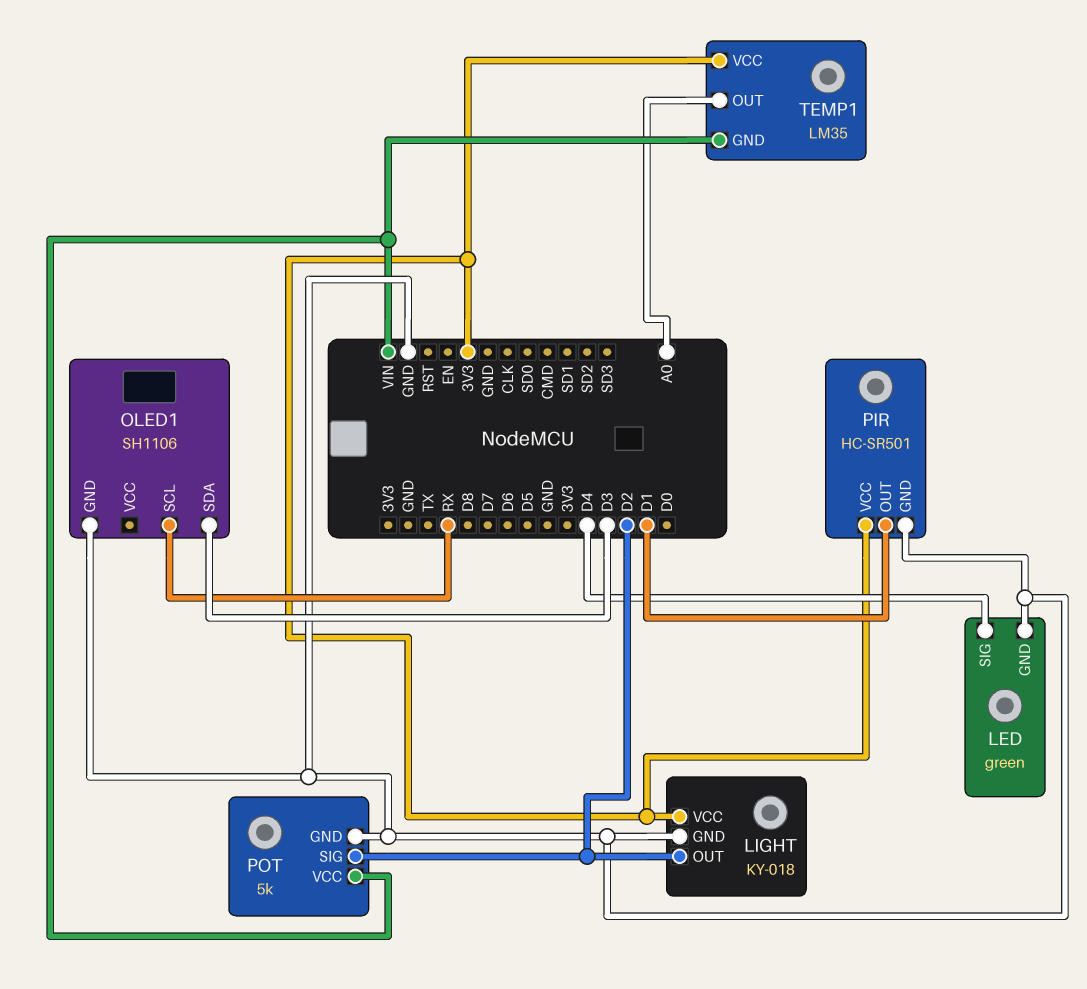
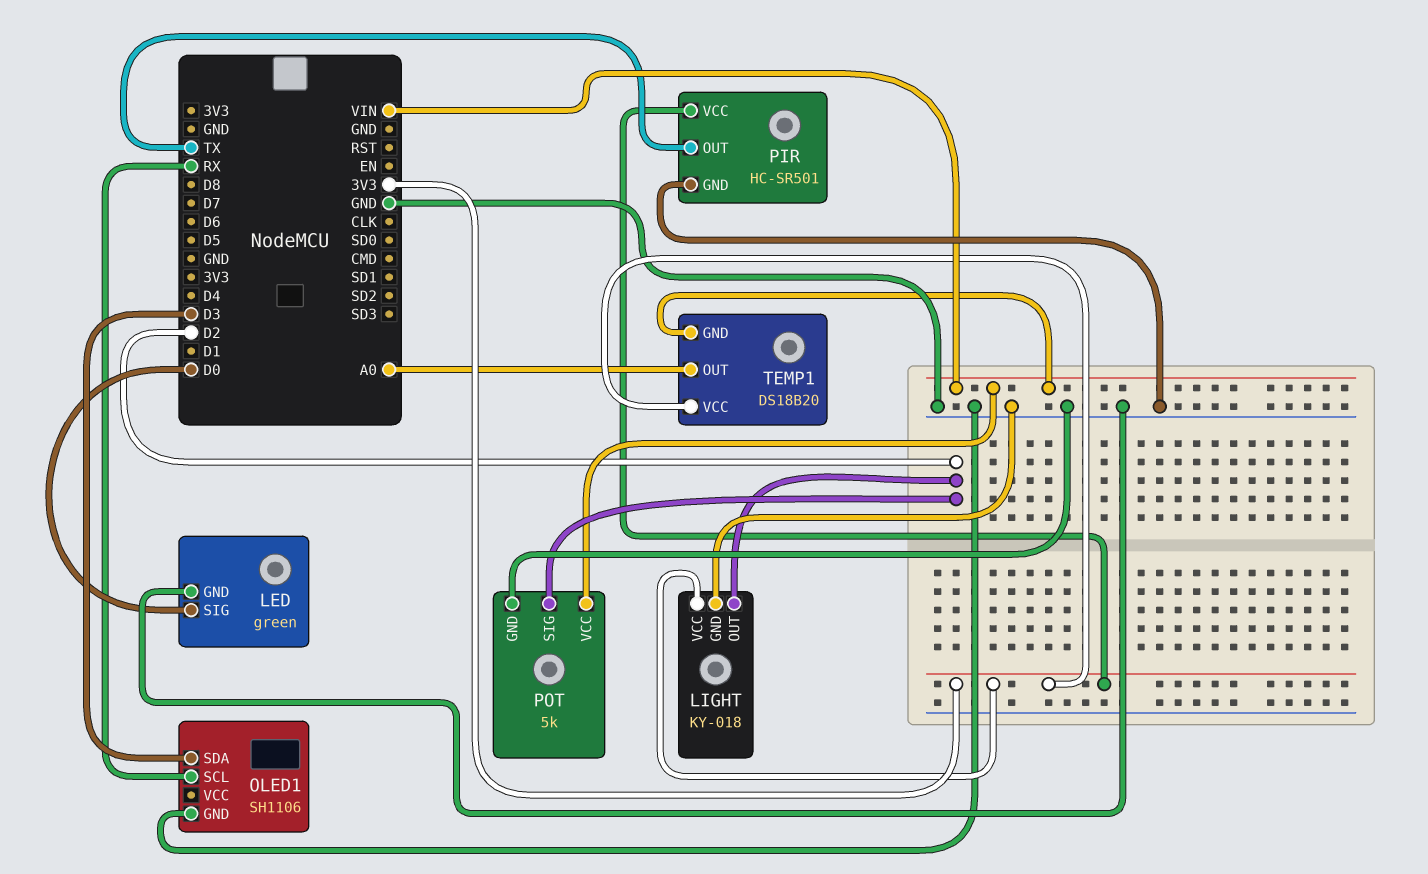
LED pin SIG: D4 -> D0
PIR pin OUT: D1 -> TX
TEMP1: LM35 -> DS18B20

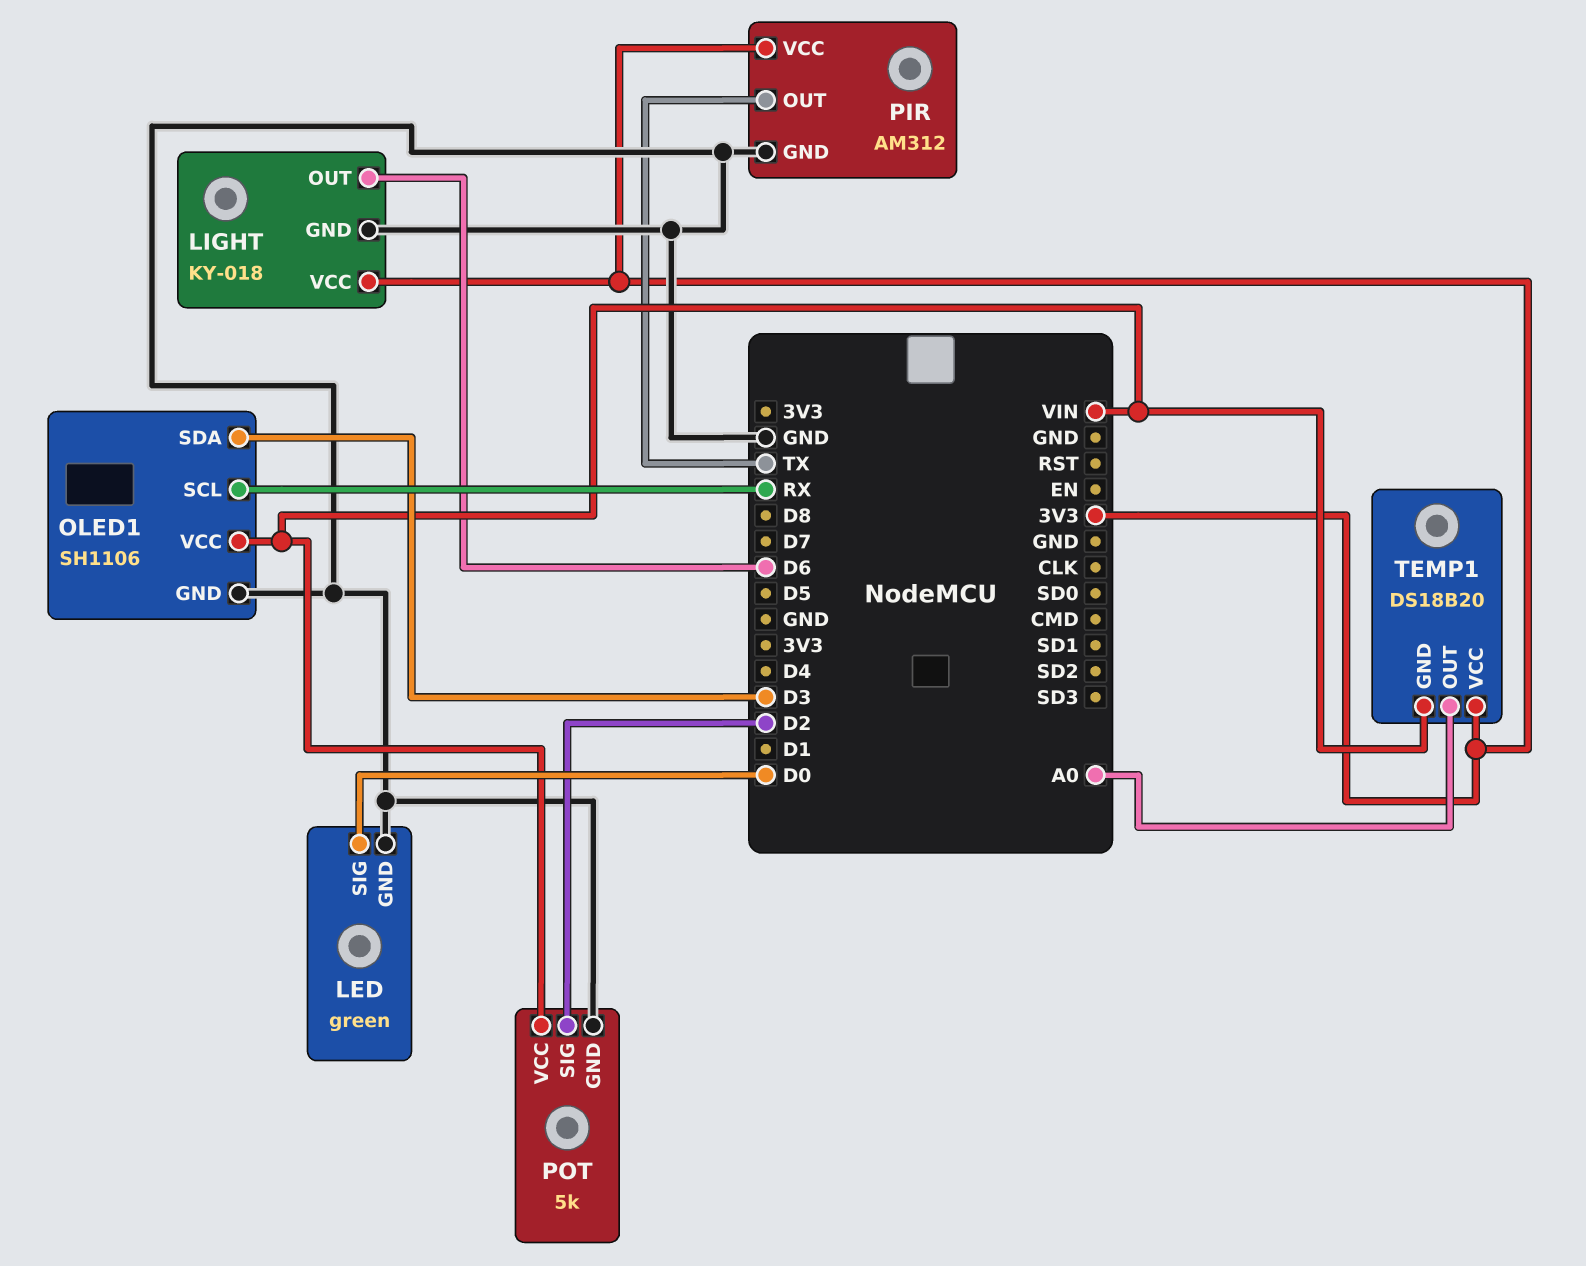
LIGHT pin OUT: D2 -> D6
OLED1 pin VCC: none -> VIN
PIR: HC-SR501 -> AM312

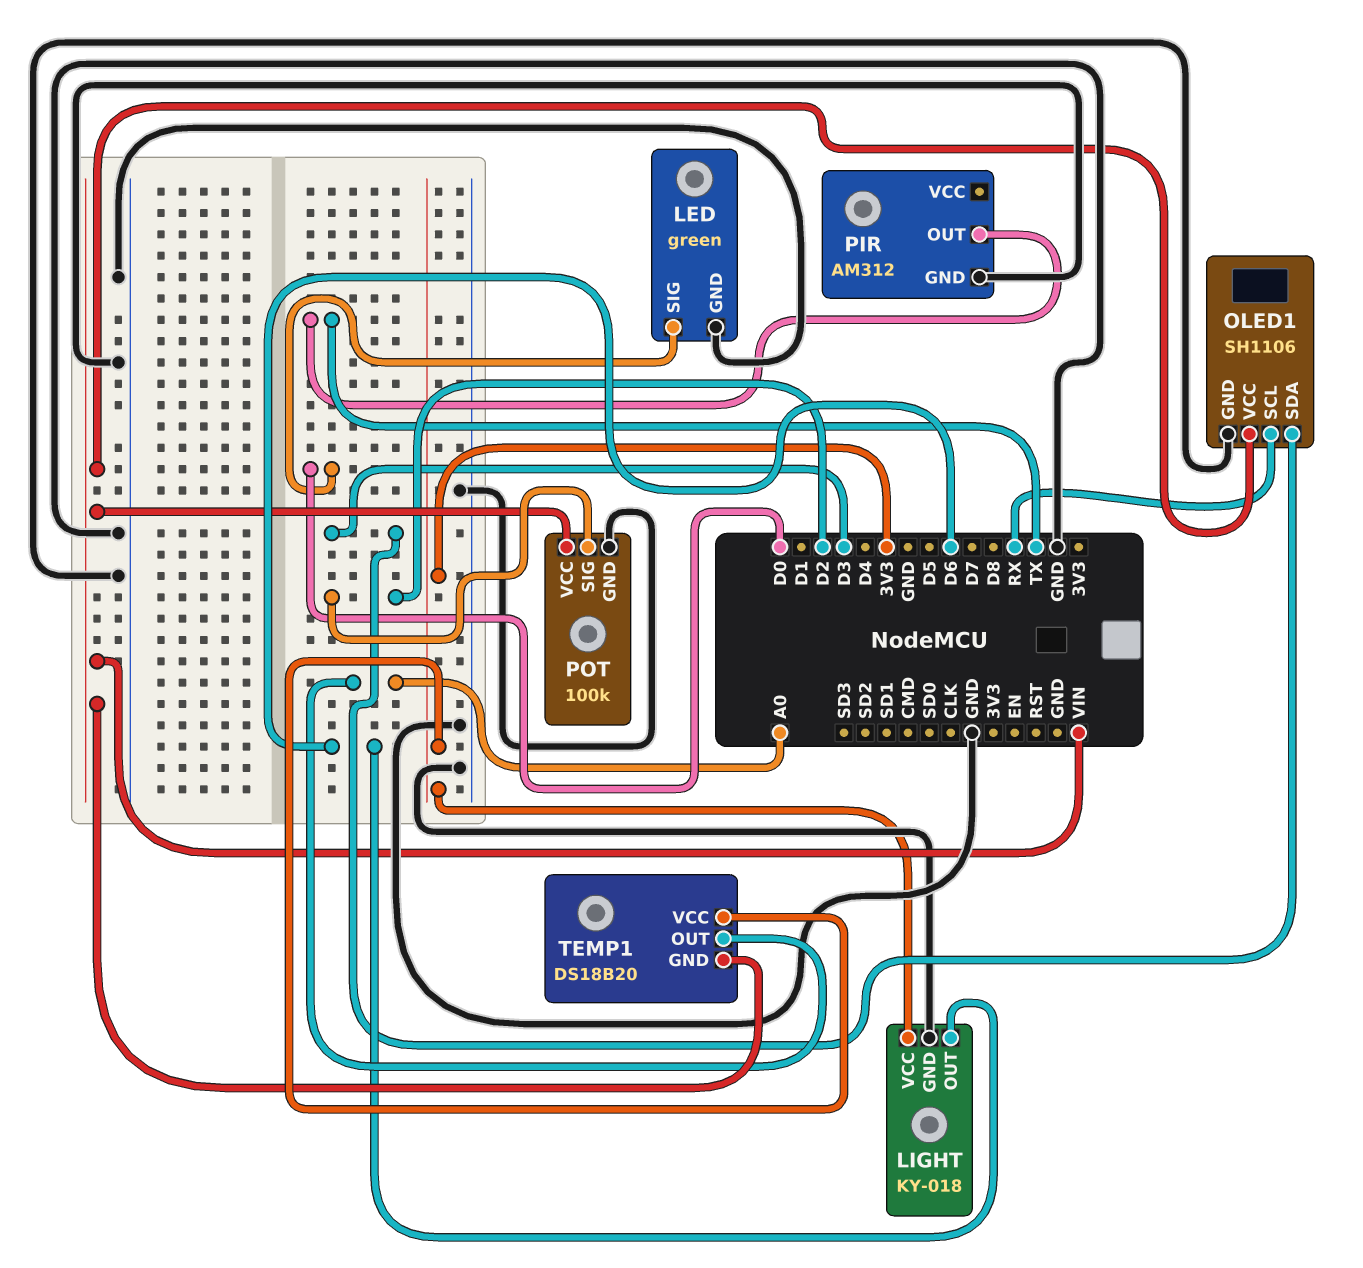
PIR pin VCC: 3V3 -> none
POT: 5k -> 100k

